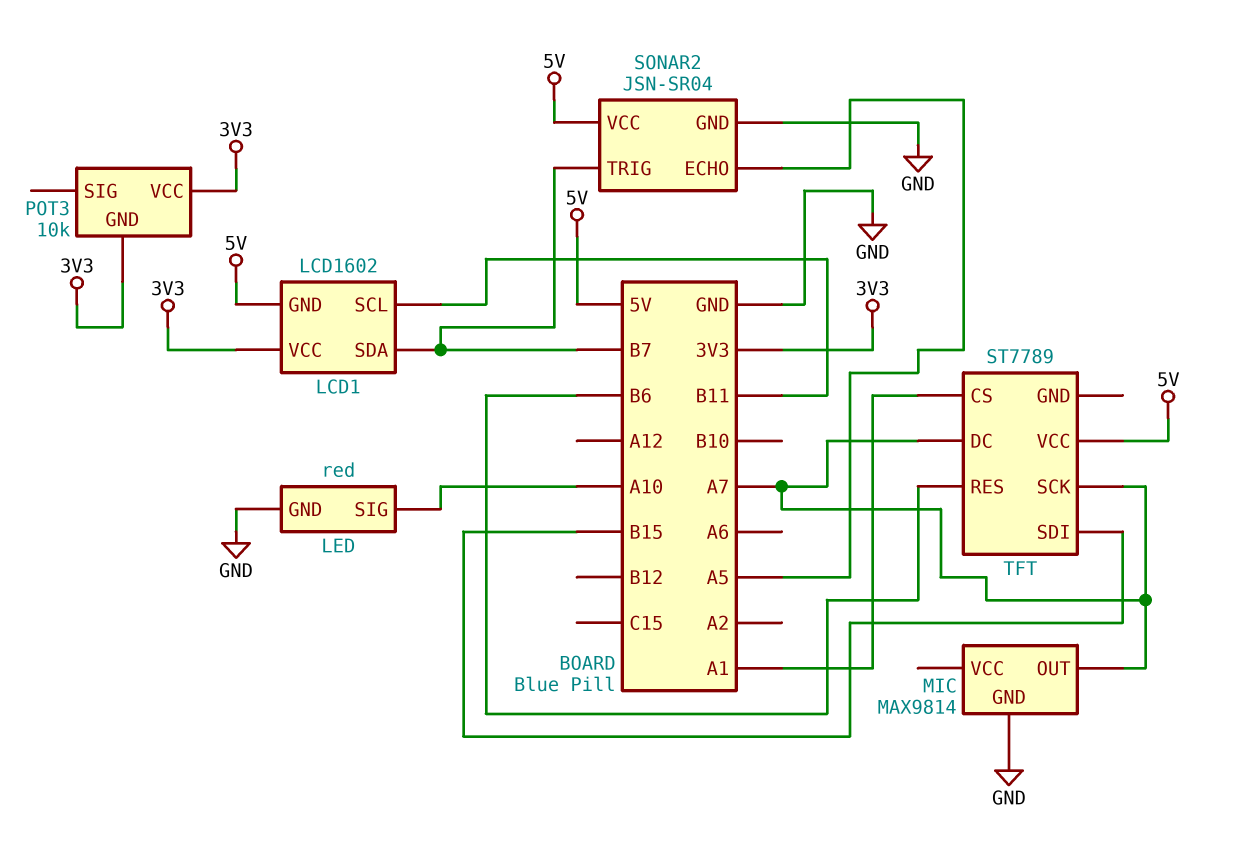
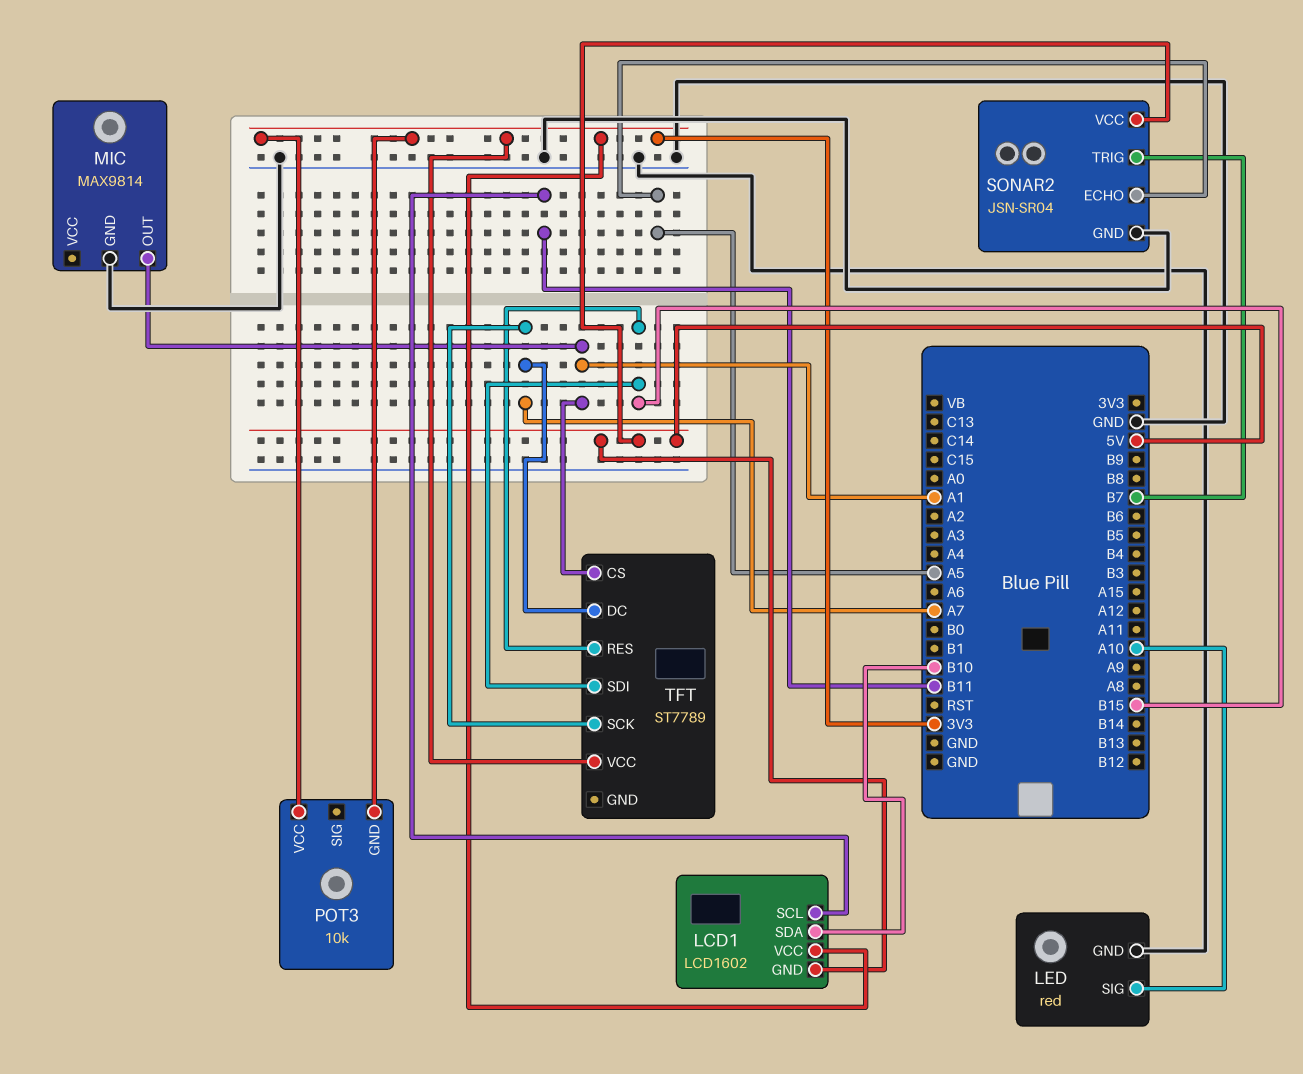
LCD1 pin SDA: B7 -> B10
MIC pin OUT: A7 -> A1
TFT pin RES: B6 -> B15
TFT pin VCC: 5V -> 3V3

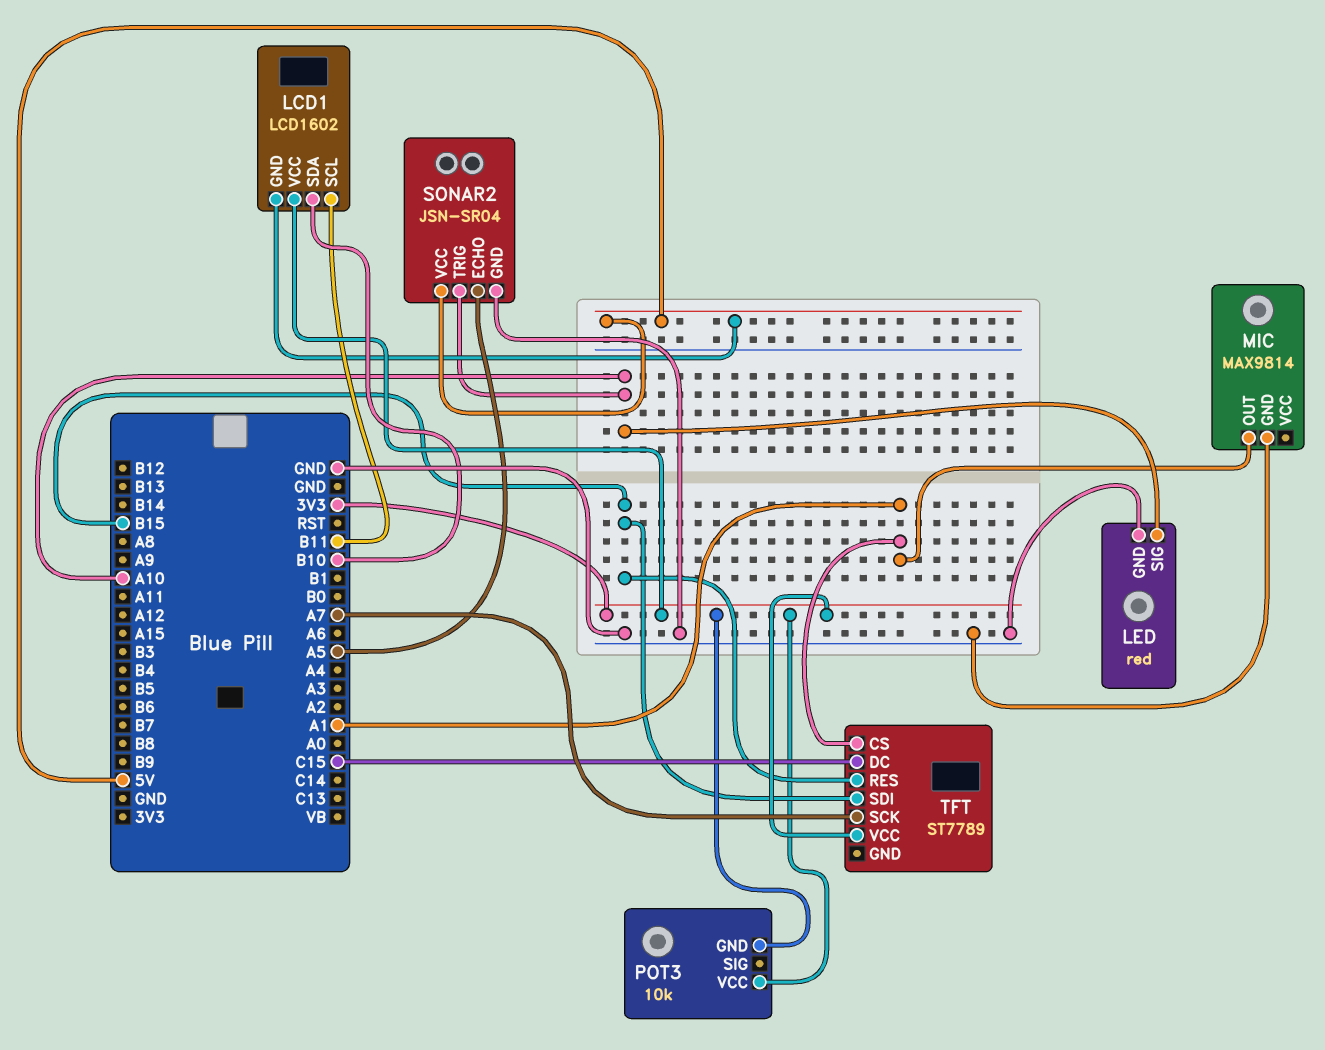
SONAR2 pin TRIG: B7 -> A10
TFT pin DC: A7 -> C15

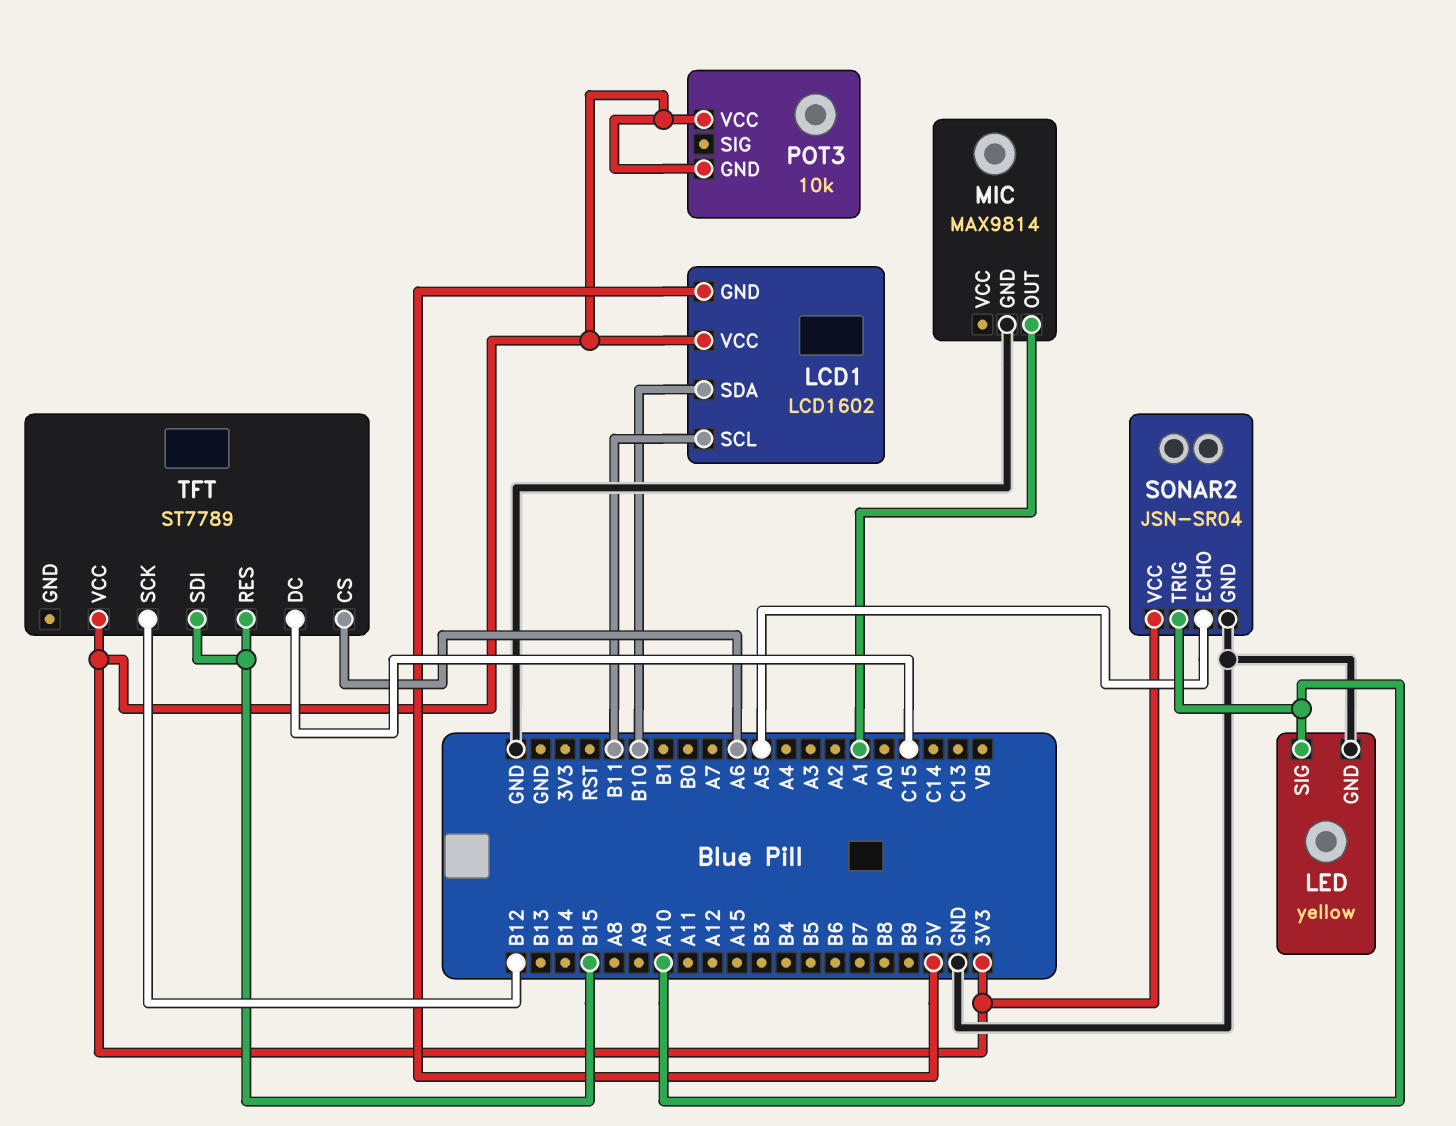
LED: red -> yellow
SONAR2 pin VCC: 5V -> 3V3
TFT pin CS: A1 -> A6
TFT pin SCK: A7 -> B12

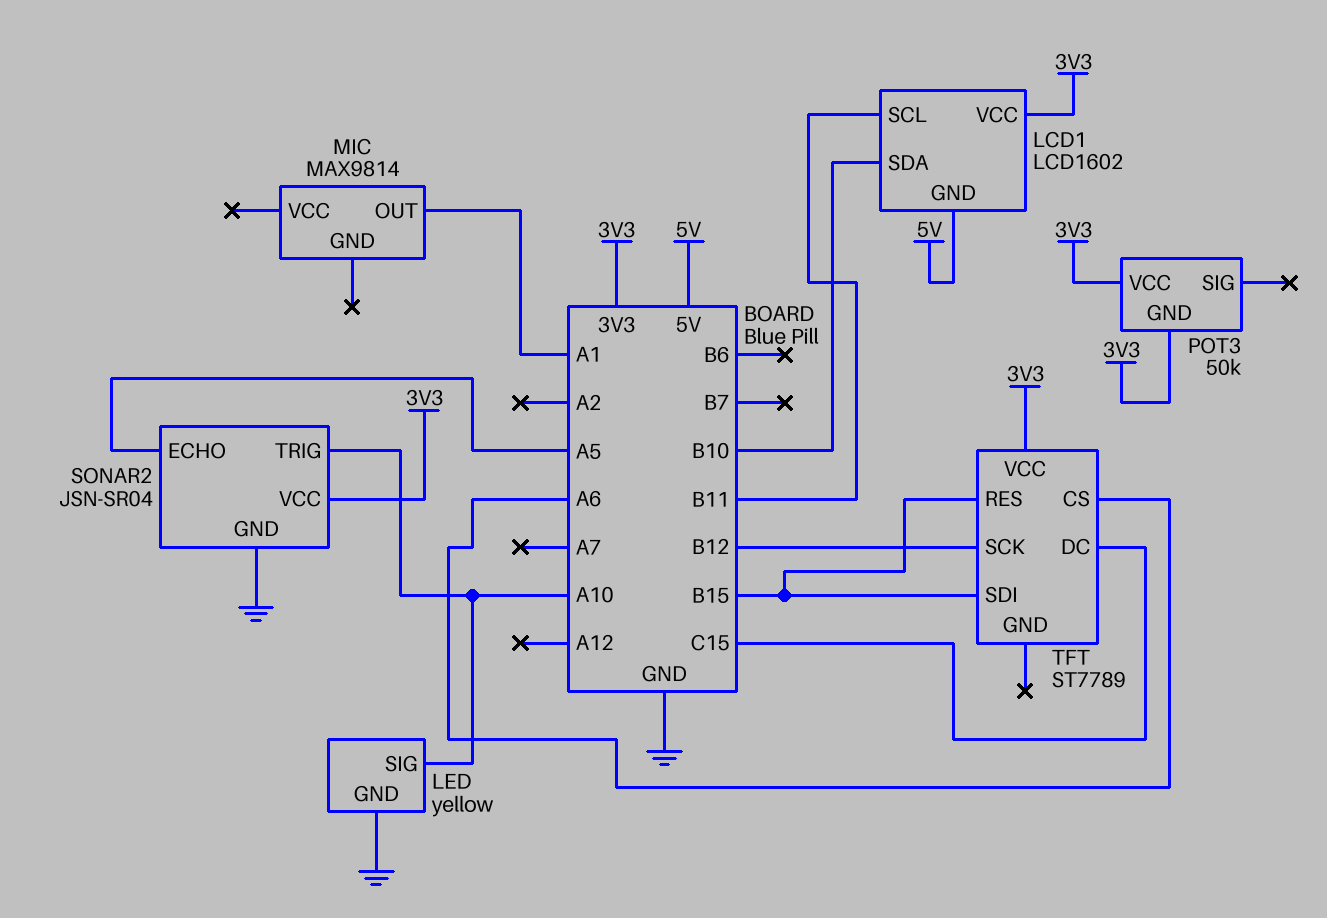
MIC pin GND: GND -> none
POT3: 10k -> 50k

